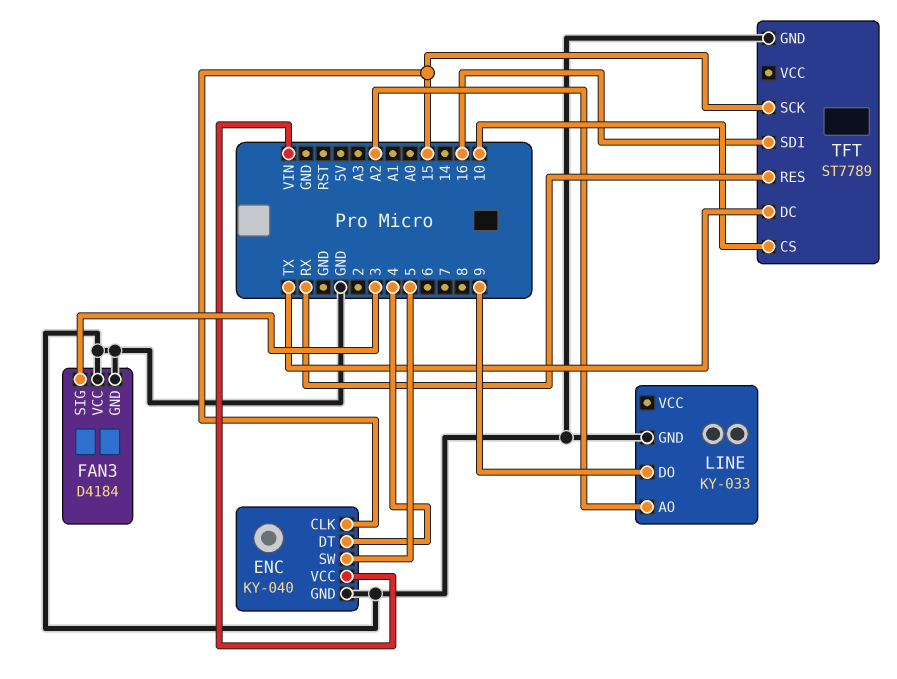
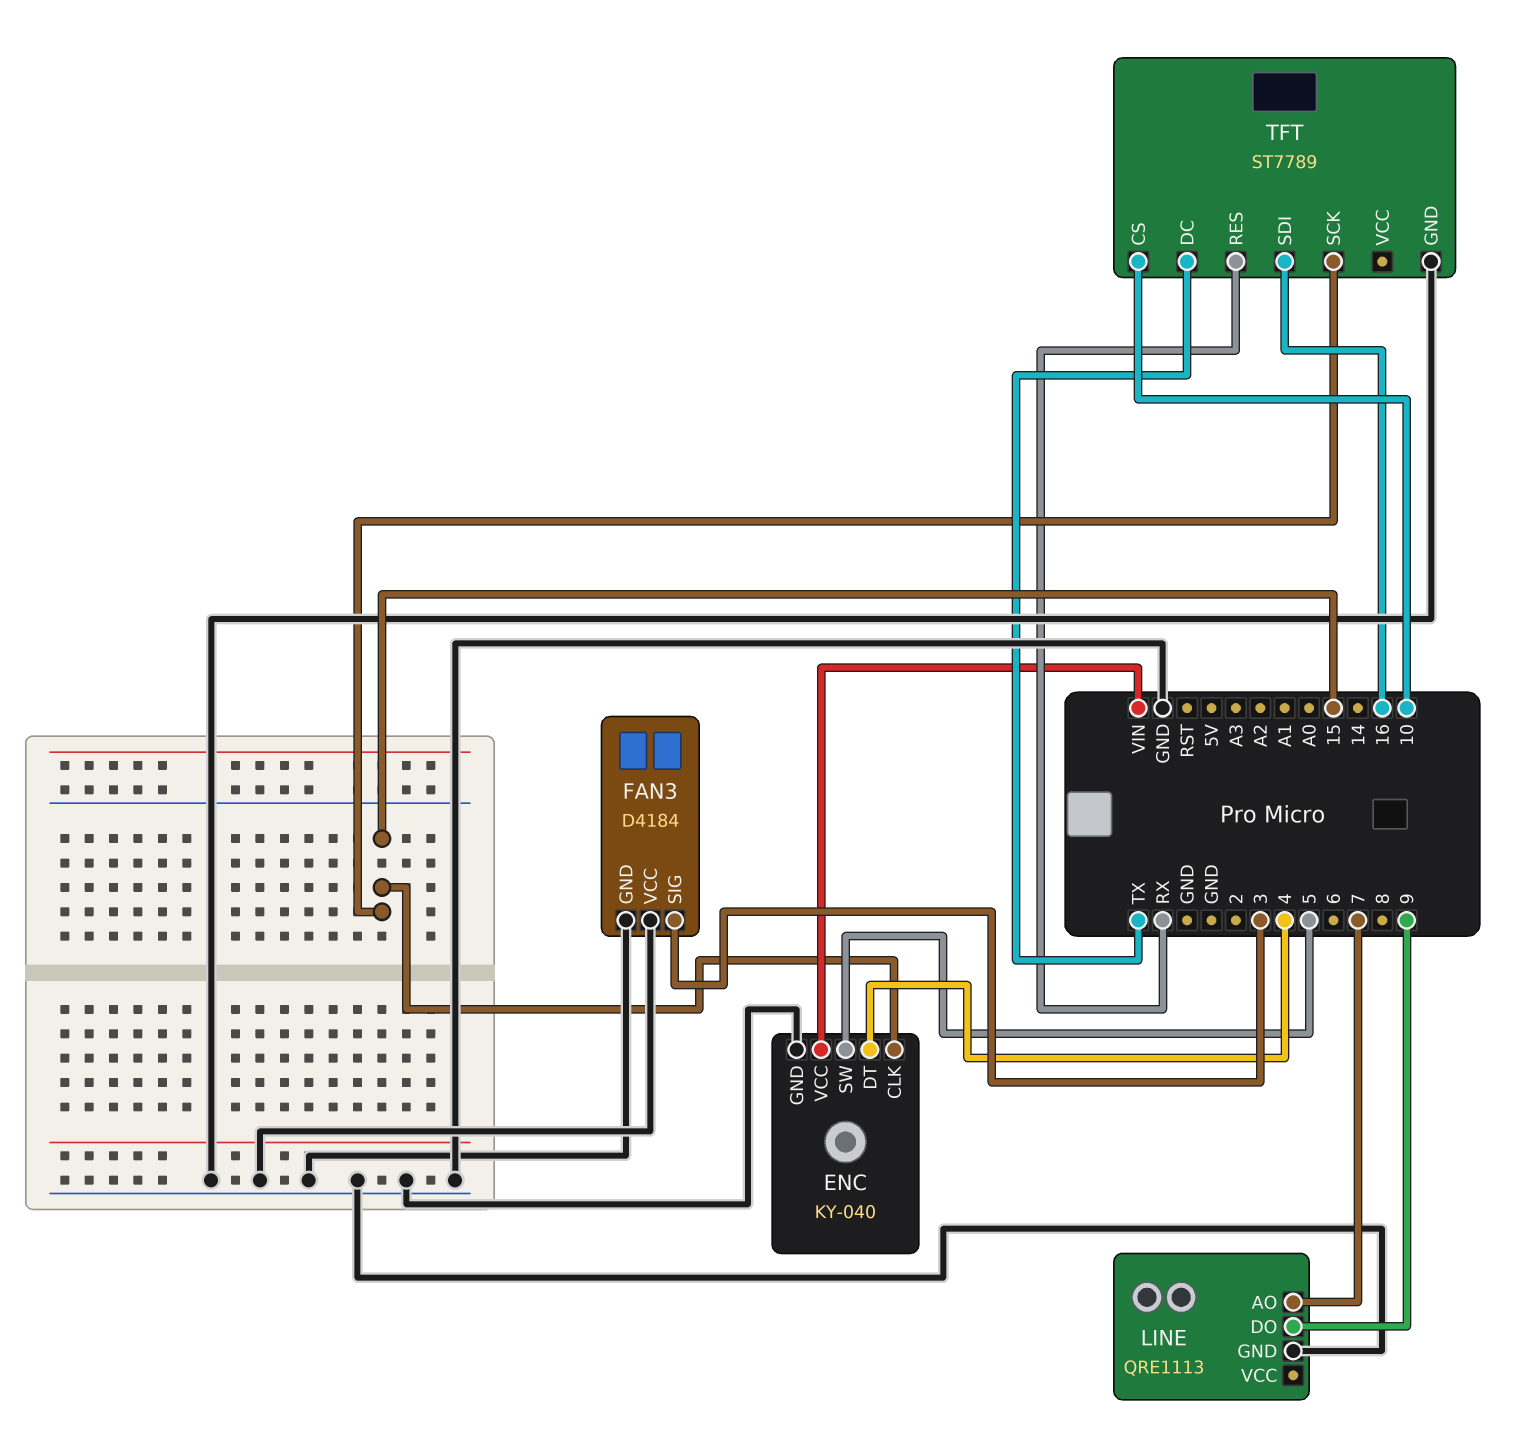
LINE: KY-033 -> QRE1113
LINE pin AO: A2 -> 7

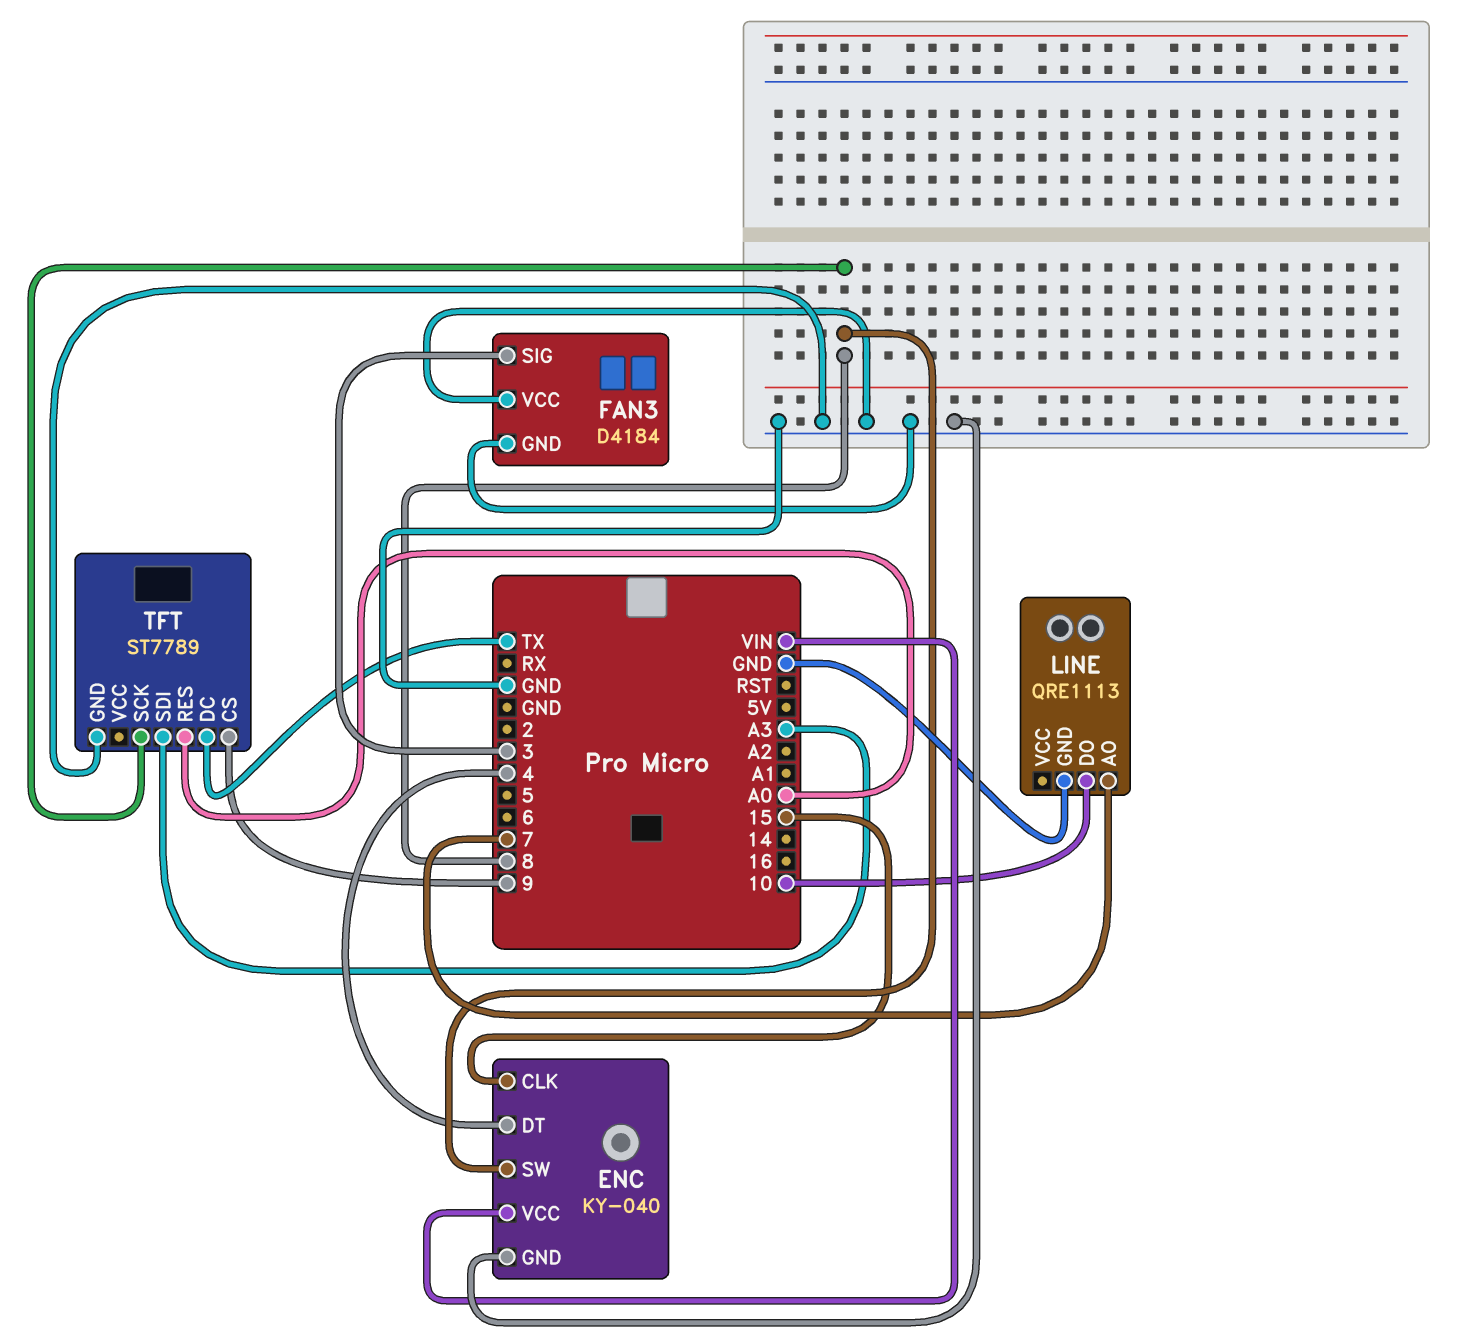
ENC pin SW: 5 -> 8
LINE pin DO: 9 -> 10
TFT pin CS: 10 -> 9
TFT pin RES: RX -> A0
TFT pin SCK: 15 -> 8
TFT pin SDI: 16 -> A3

